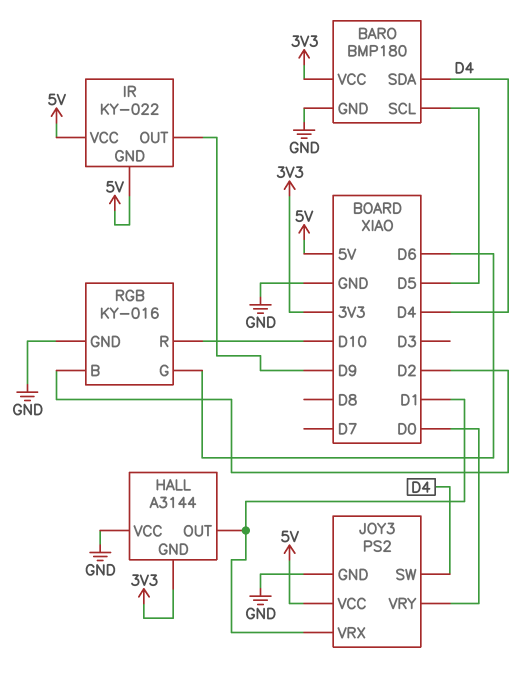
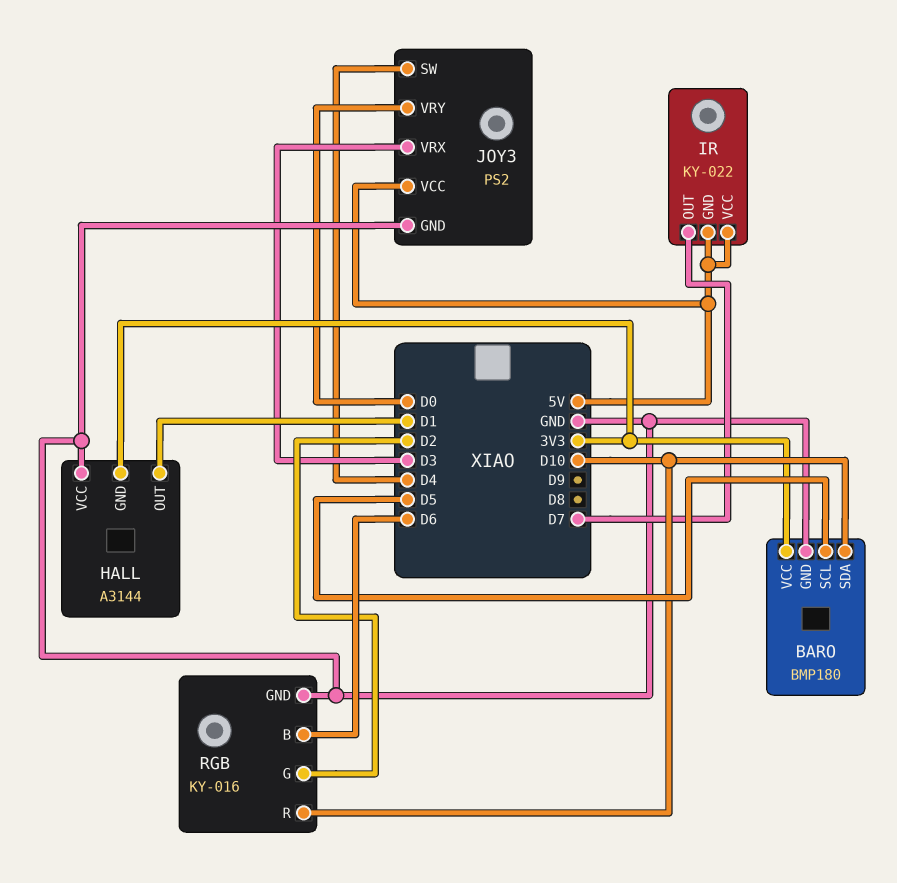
BARO pin SDA: D4 -> D10
IR pin OUT: D9 -> D7
JOY3 pin VRX: D1 -> D3
RGB pin B: D2 -> D6
RGB pin G: D6 -> D2

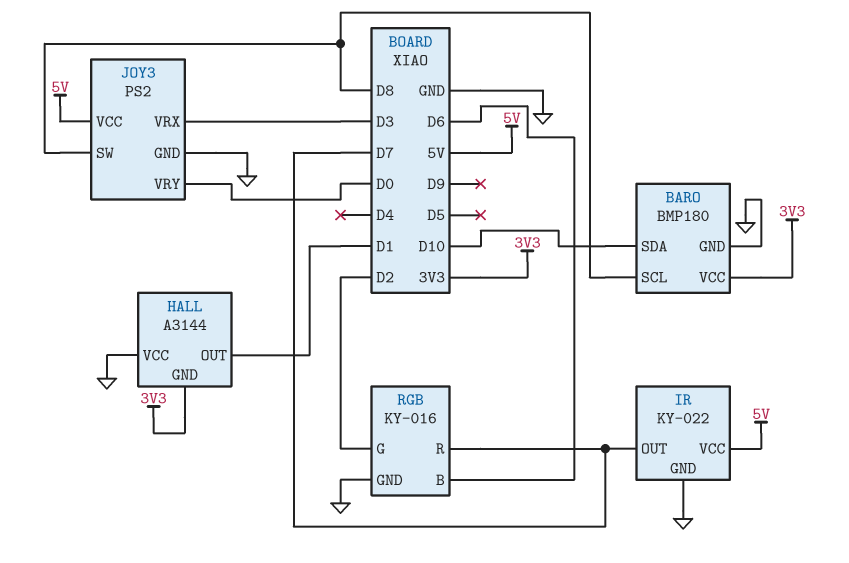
BARO pin SCL: D5 -> D8
IR pin GND: 5V -> GND
JOY3 pin SW: D4 -> D8
RGB pin R: D10 -> D7

